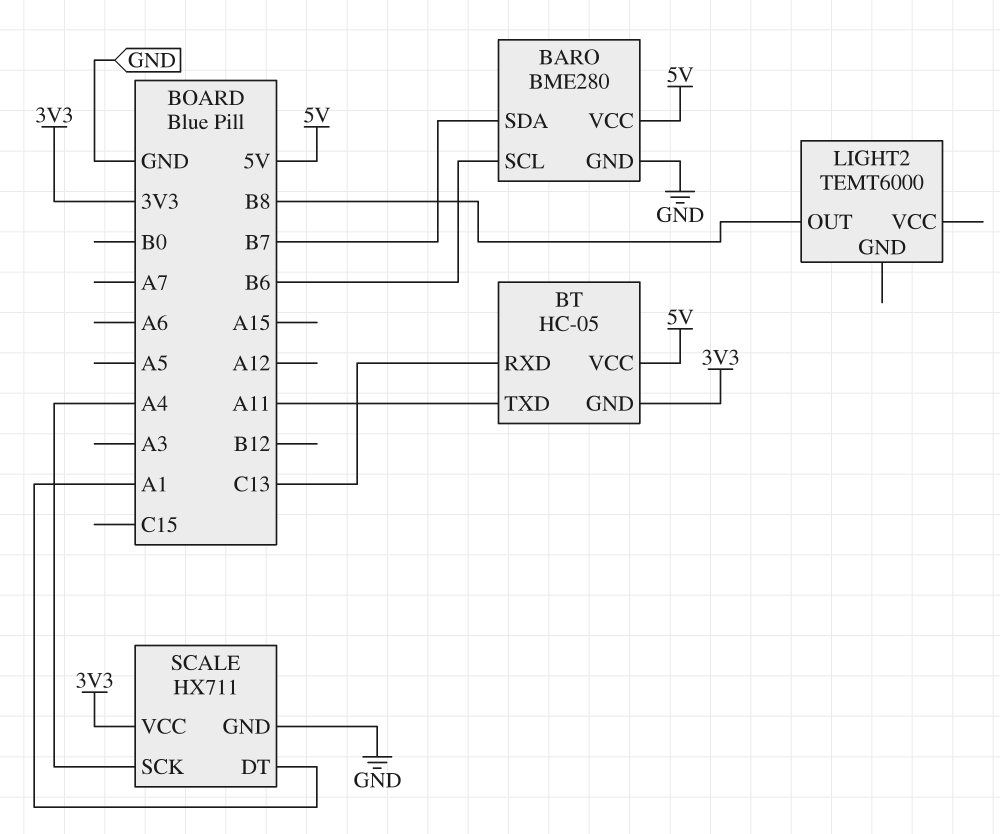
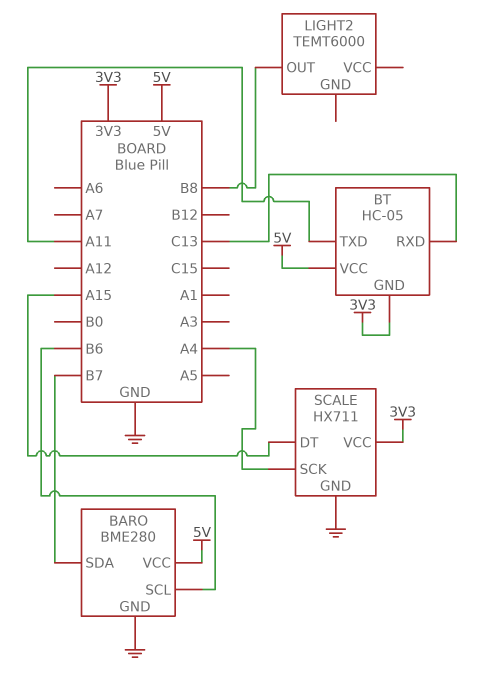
SCALE pin DT: A1 -> A15

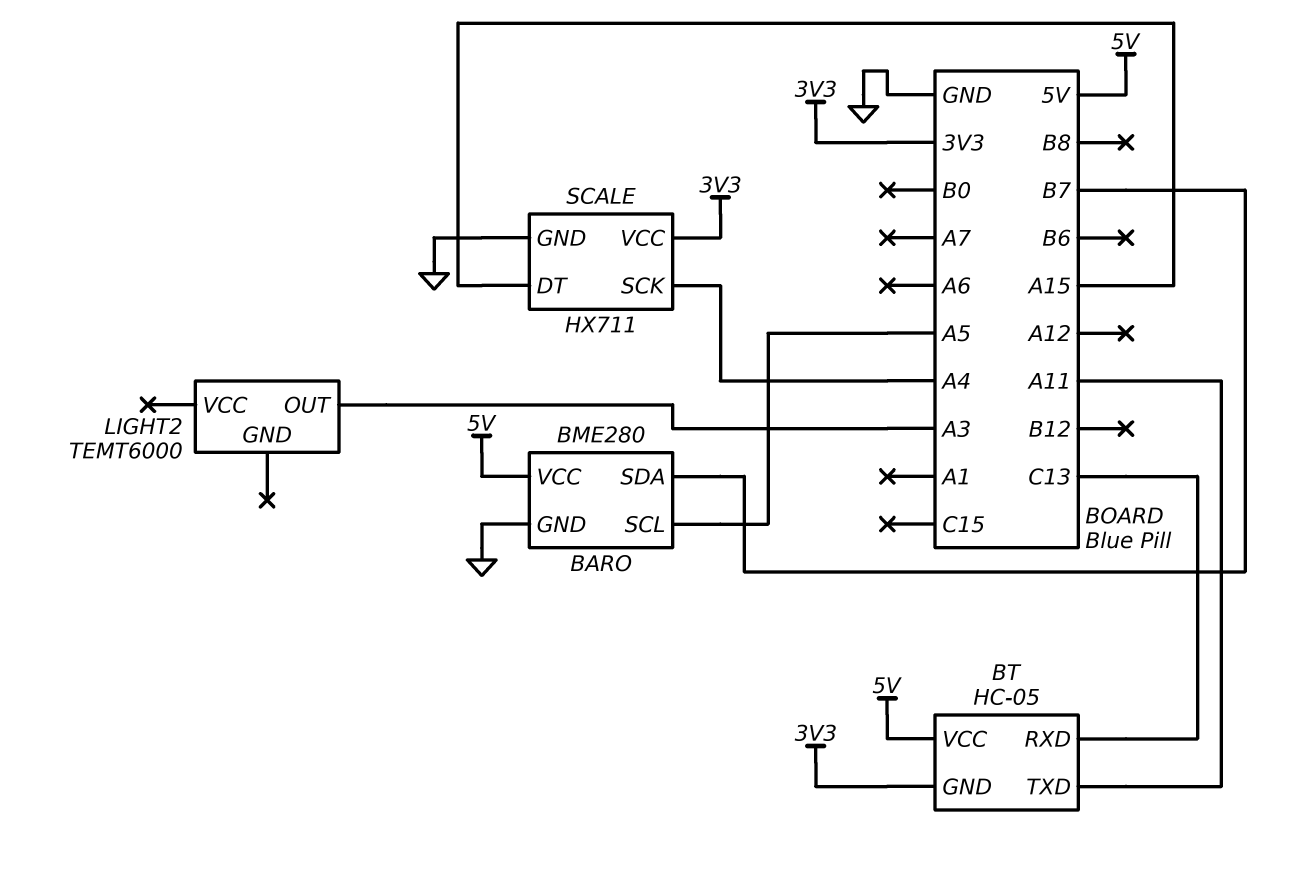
BARO pin SCL: B6 -> A5
LIGHT2 pin OUT: B8 -> A3

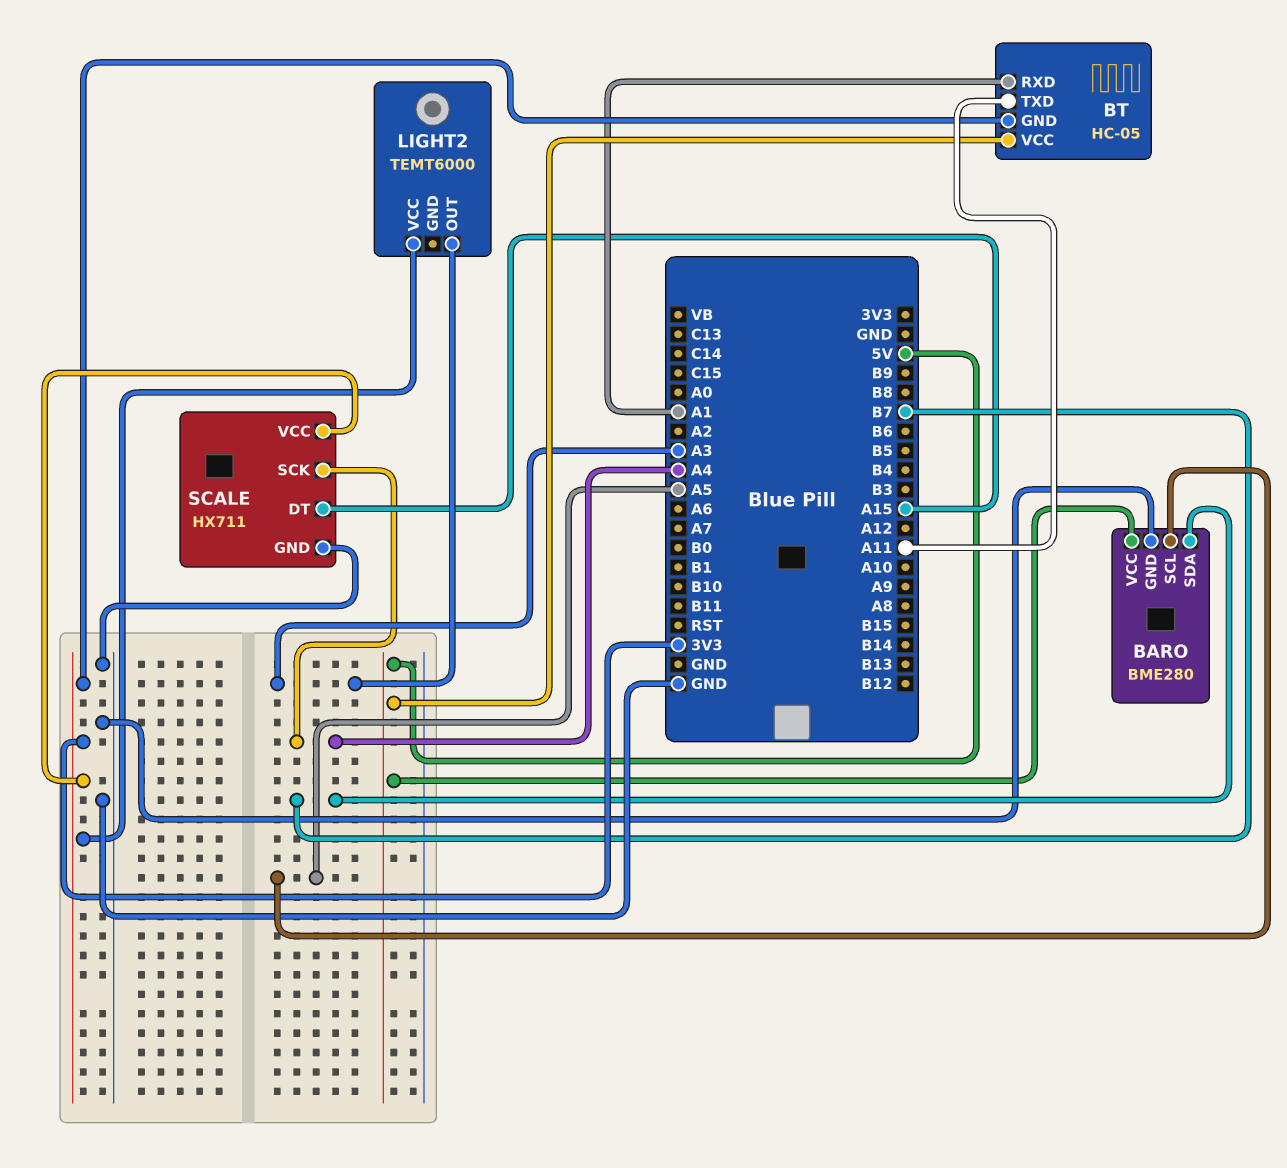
BT pin RXD: C13 -> A1
LIGHT2 pin VCC: none -> 3V3

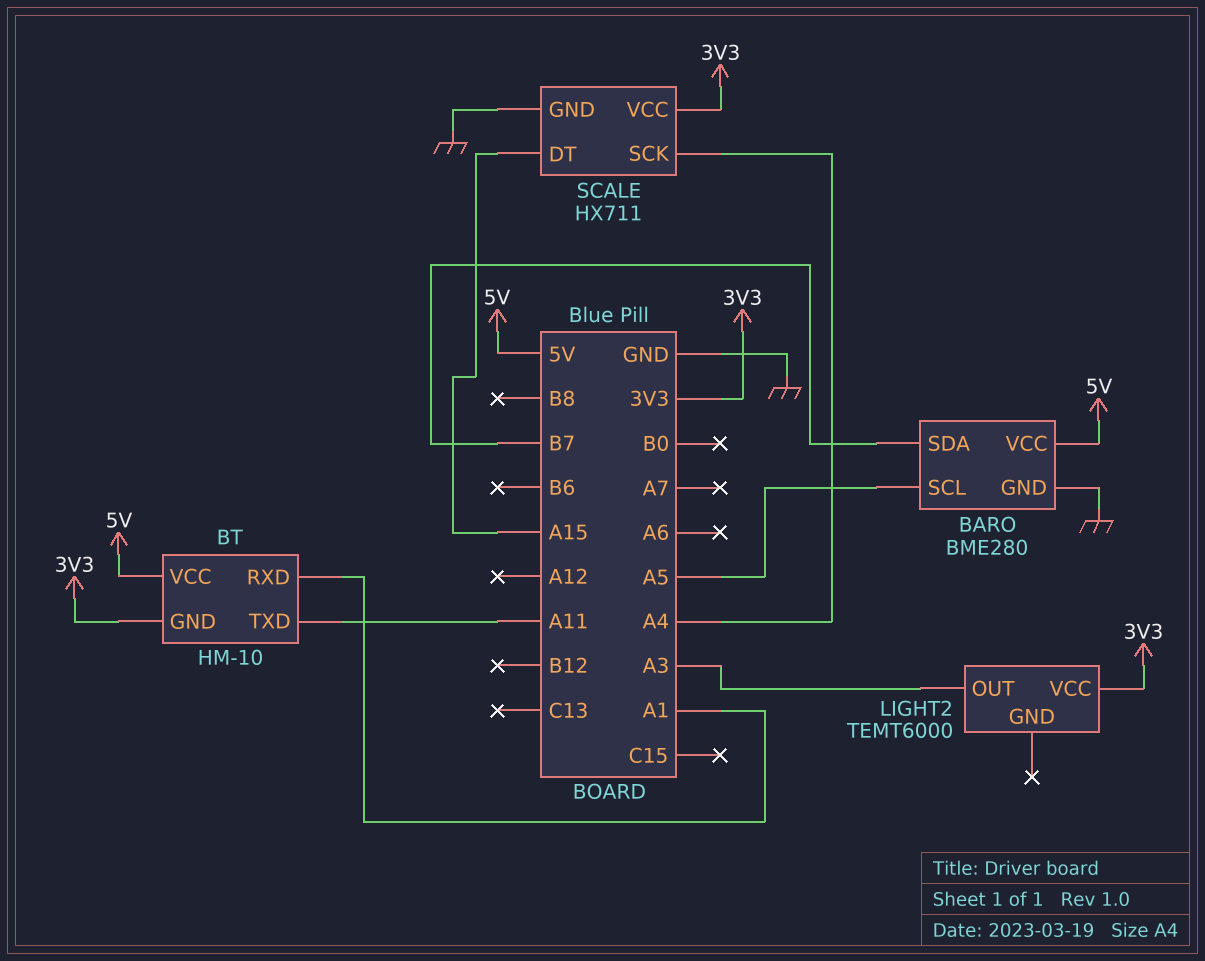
BT: HC-05 -> HM-10

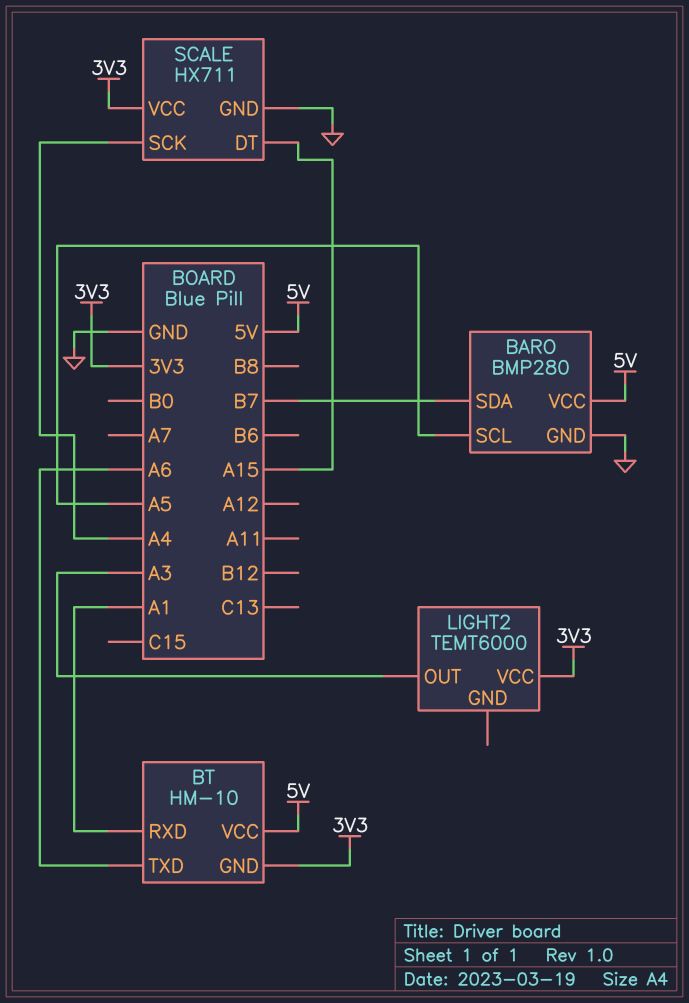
BARO: BME280 -> BMP280
BT pin TXD: A11 -> A6

